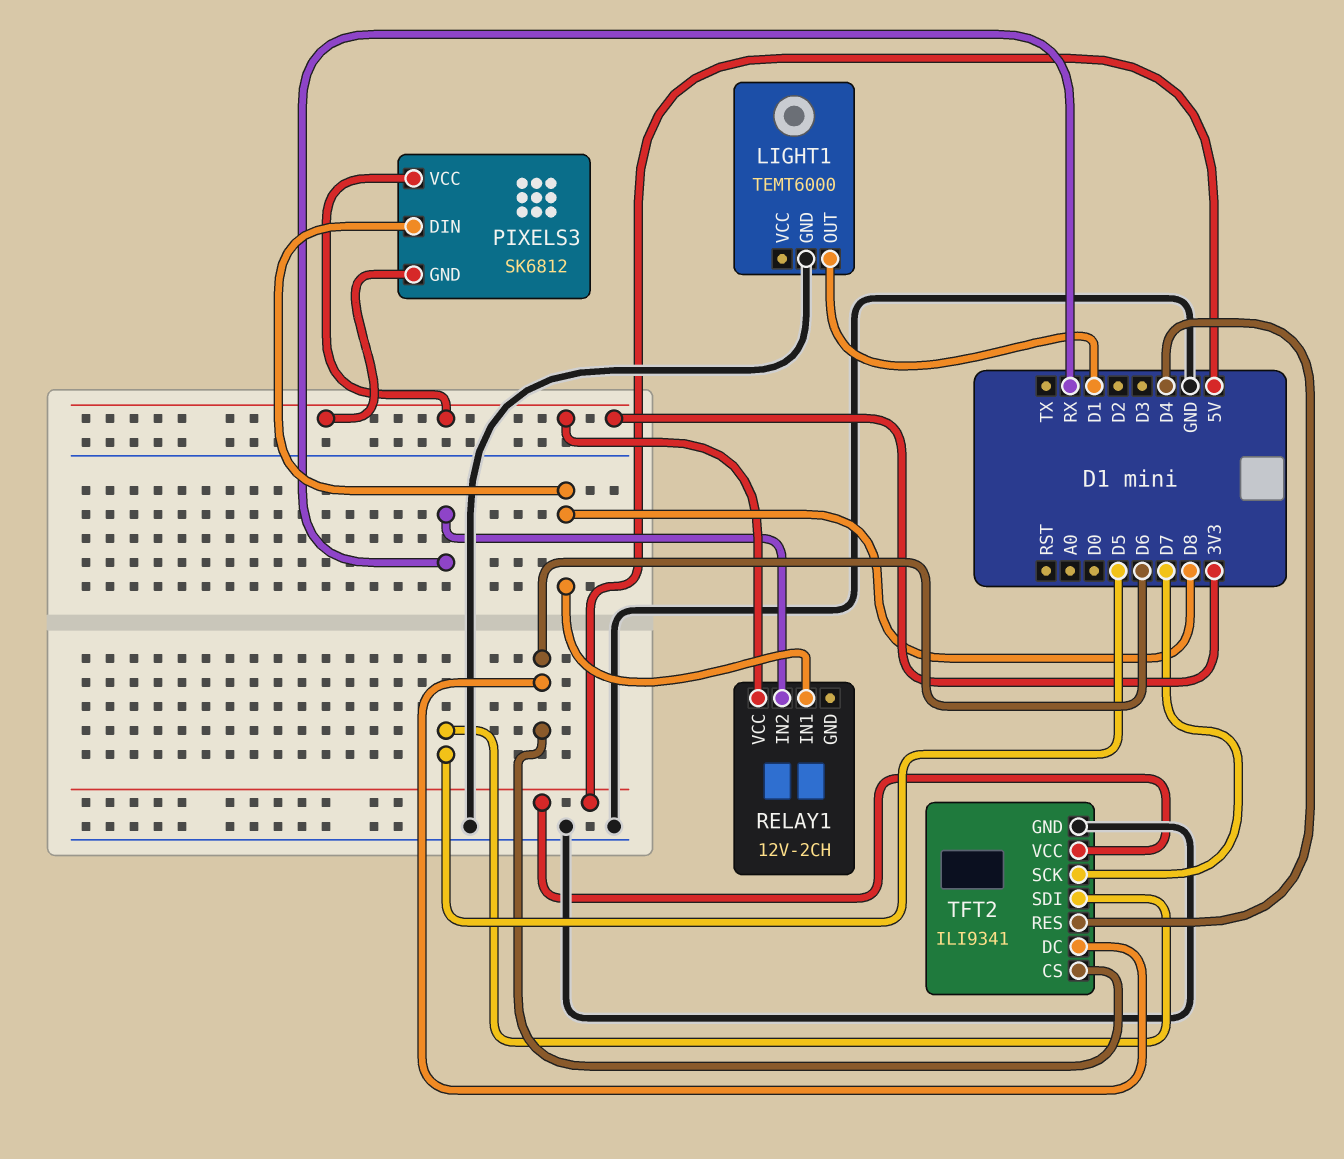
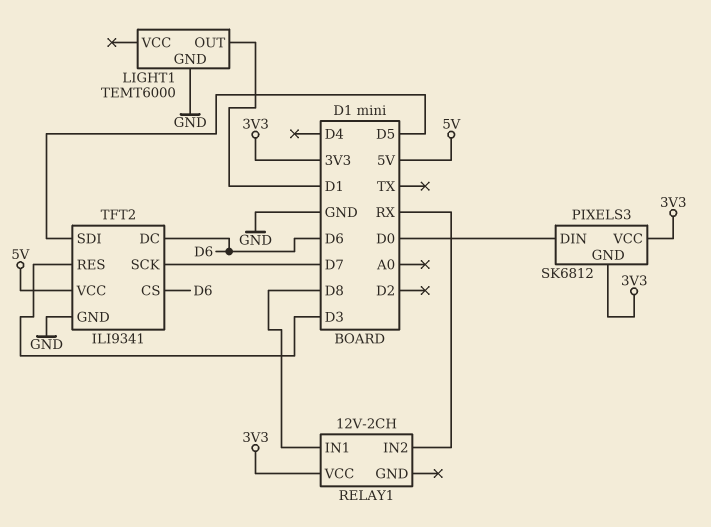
PIXELS3 pin DIN: D8 -> D0
TFT2 pin RES: D4 -> D3

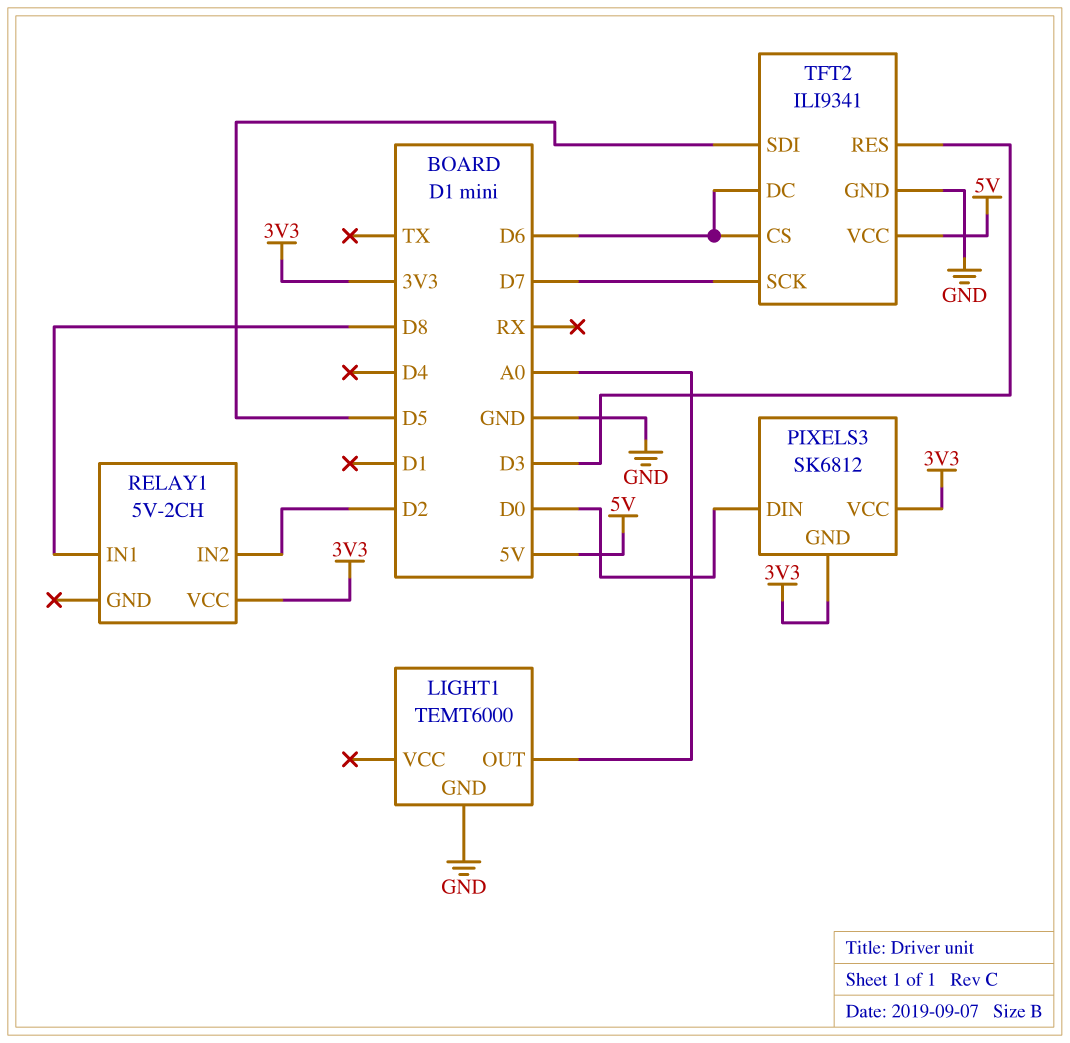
LIGHT1 pin OUT: D1 -> A0
RELAY1: 12V-2CH -> 5V-2CH
RELAY1 pin IN2: RX -> D2

